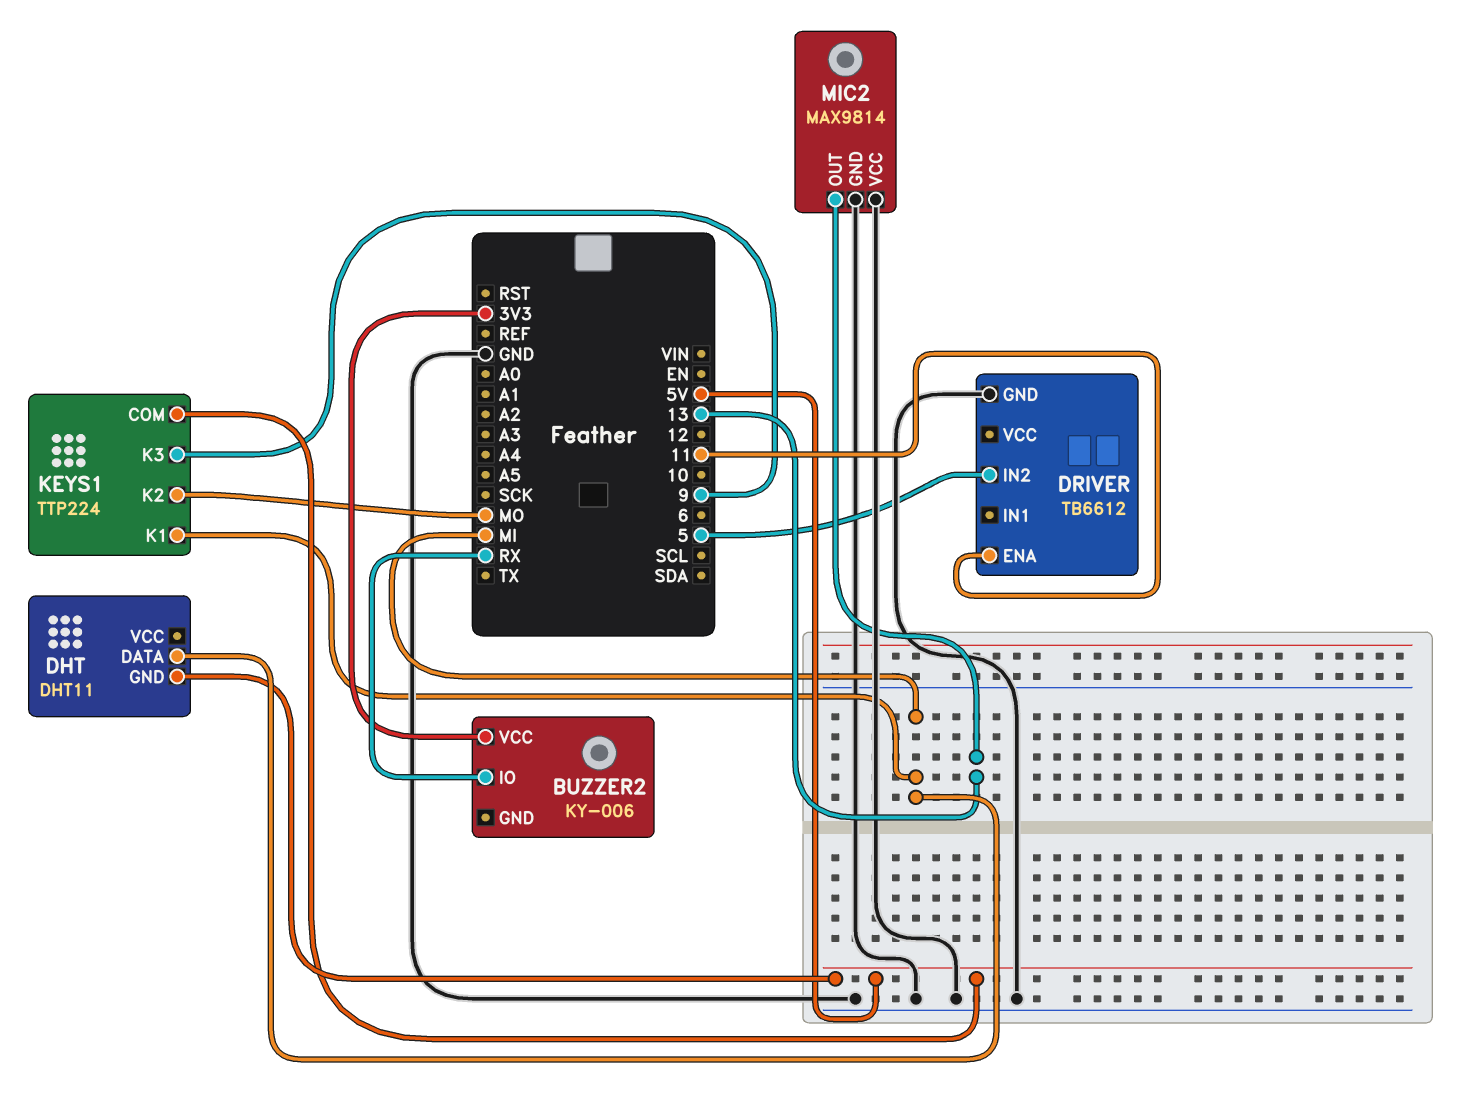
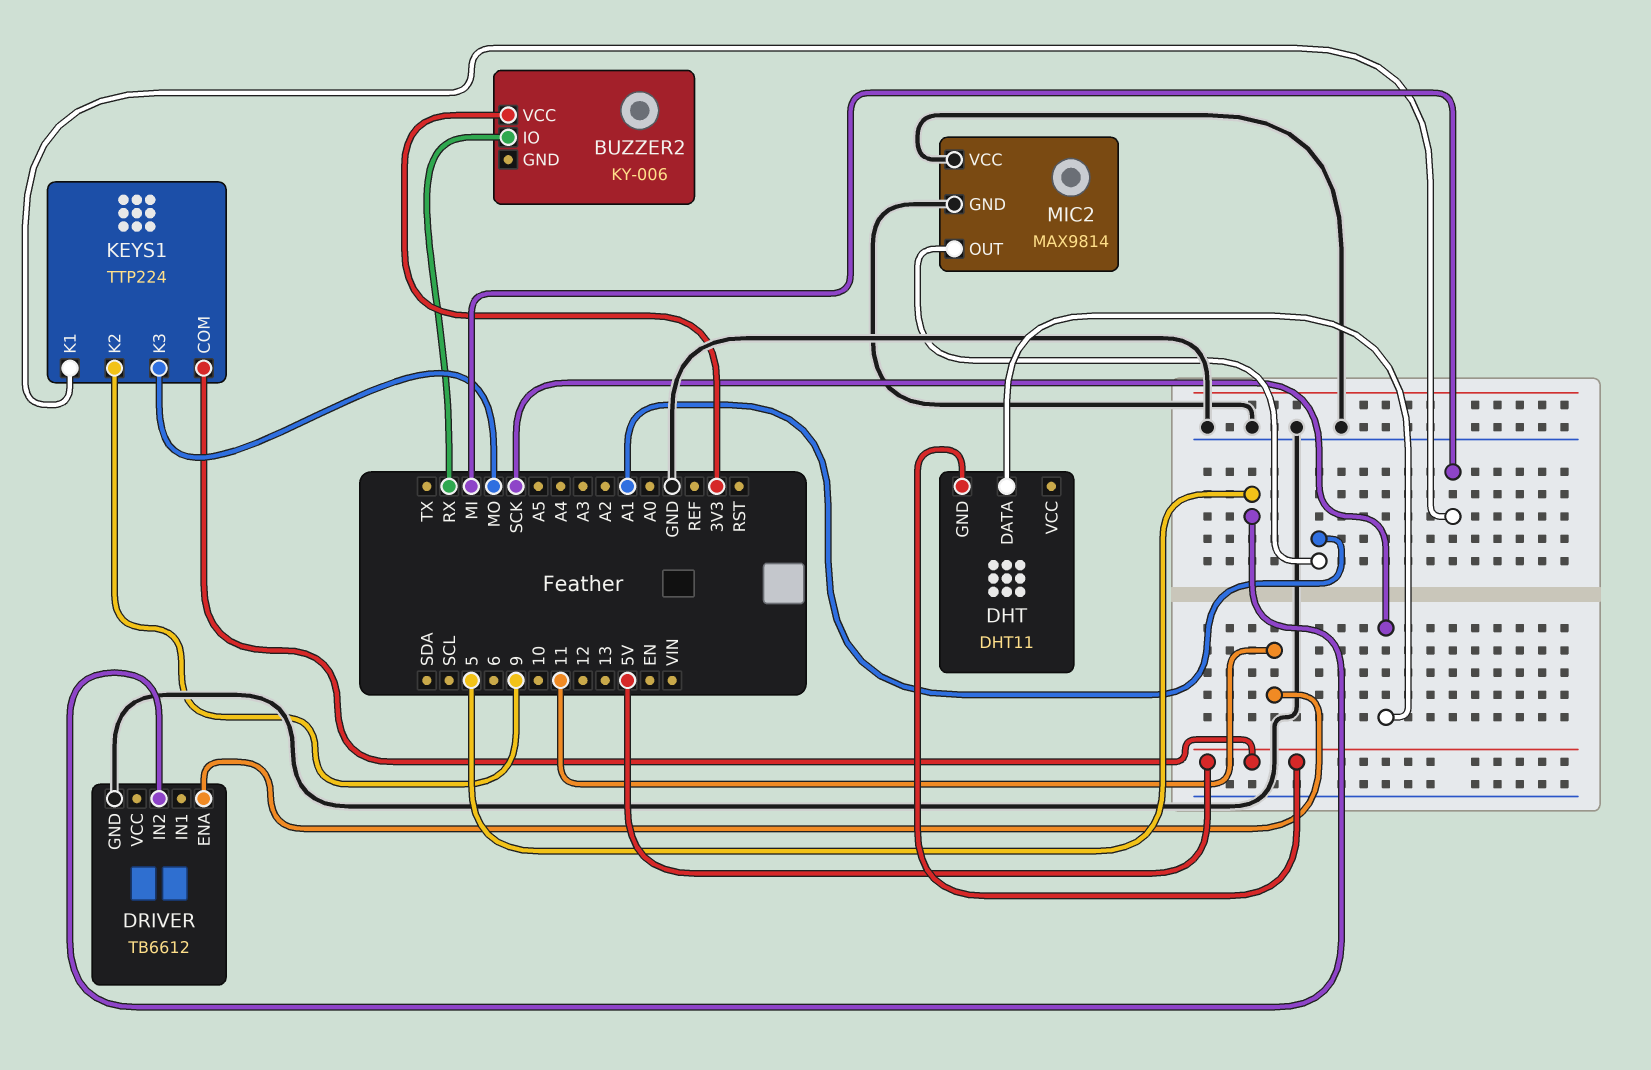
DHT pin DATA: MI -> SCK
KEYS1 pin K2: MO -> 9
KEYS1 pin K3: 9 -> MO
MIC2 pin OUT: 13 -> A1

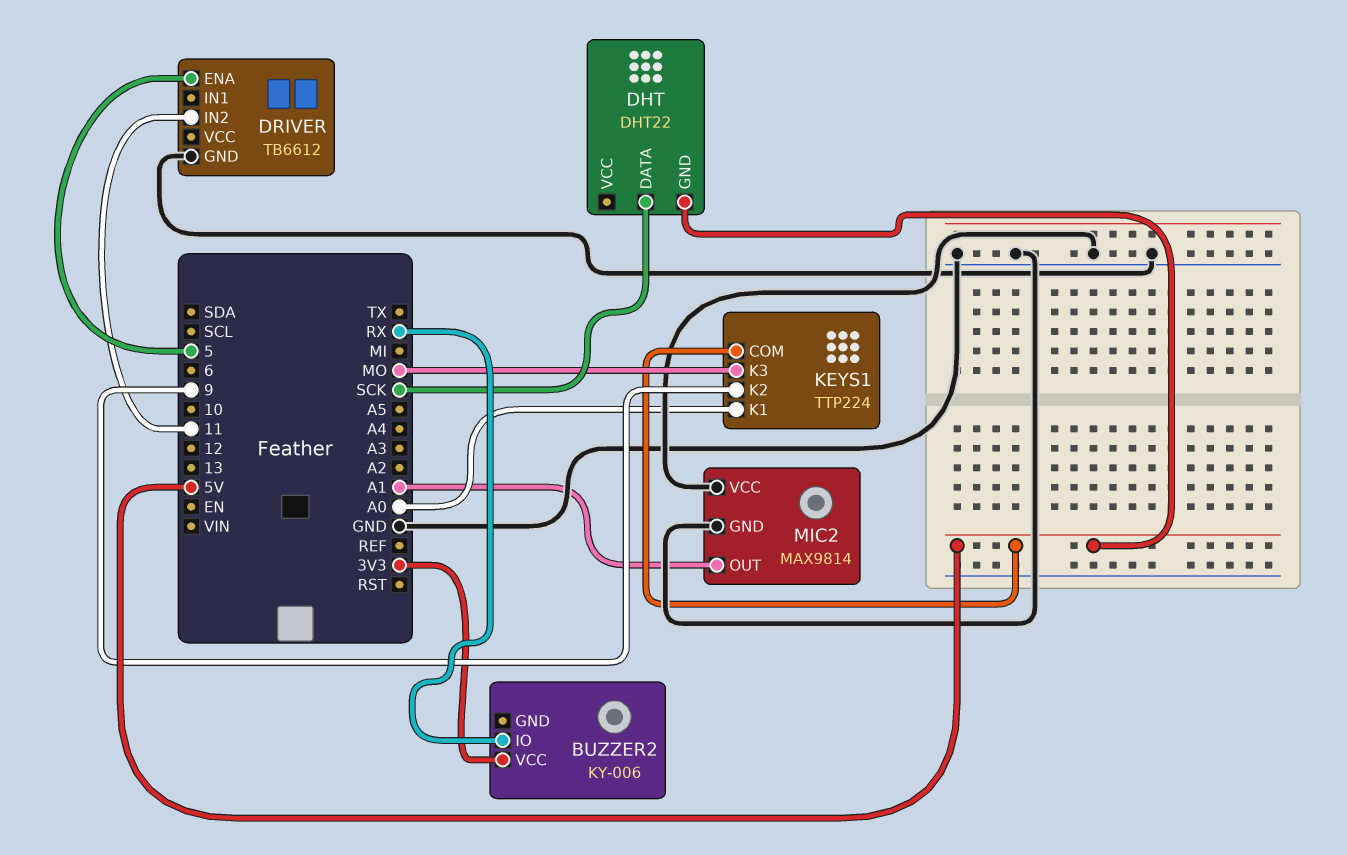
DHT: DHT11 -> DHT22
DRIVER pin ENA: 11 -> 5
DRIVER pin IN2: 5 -> 11
KEYS1 pin K1: MI -> A0

